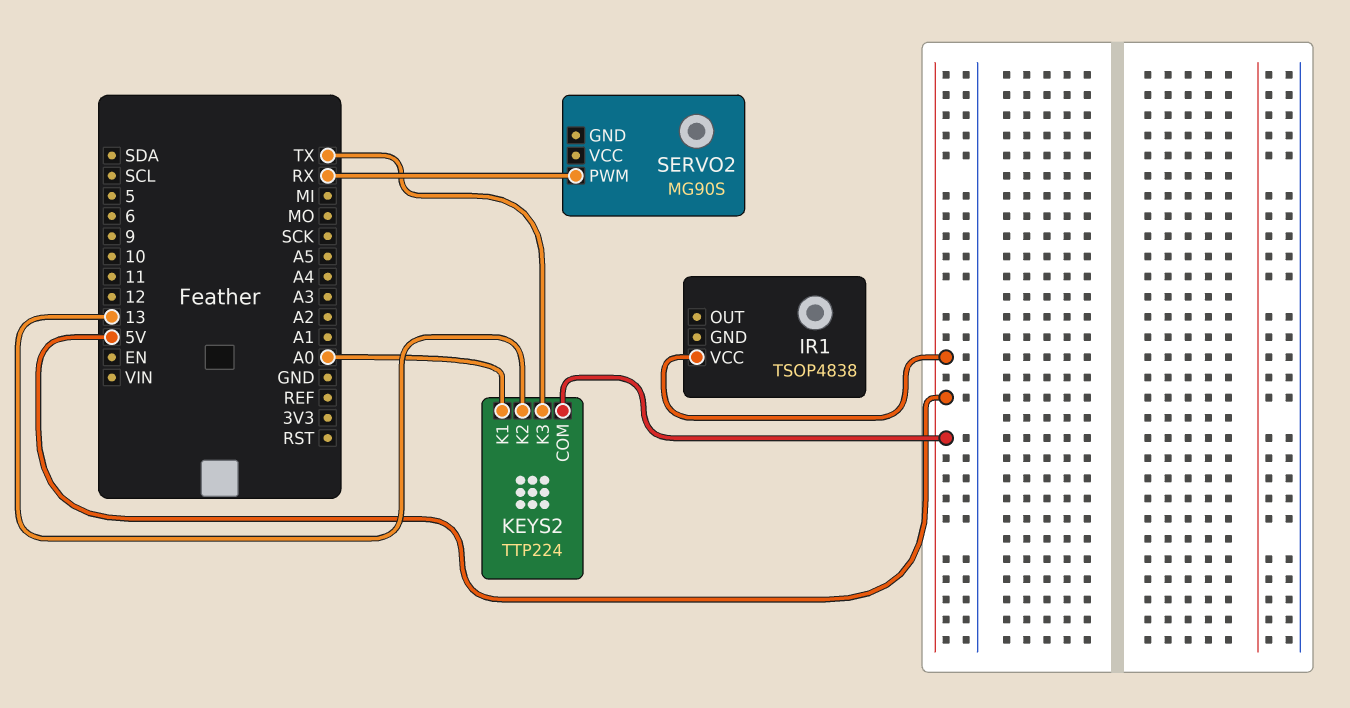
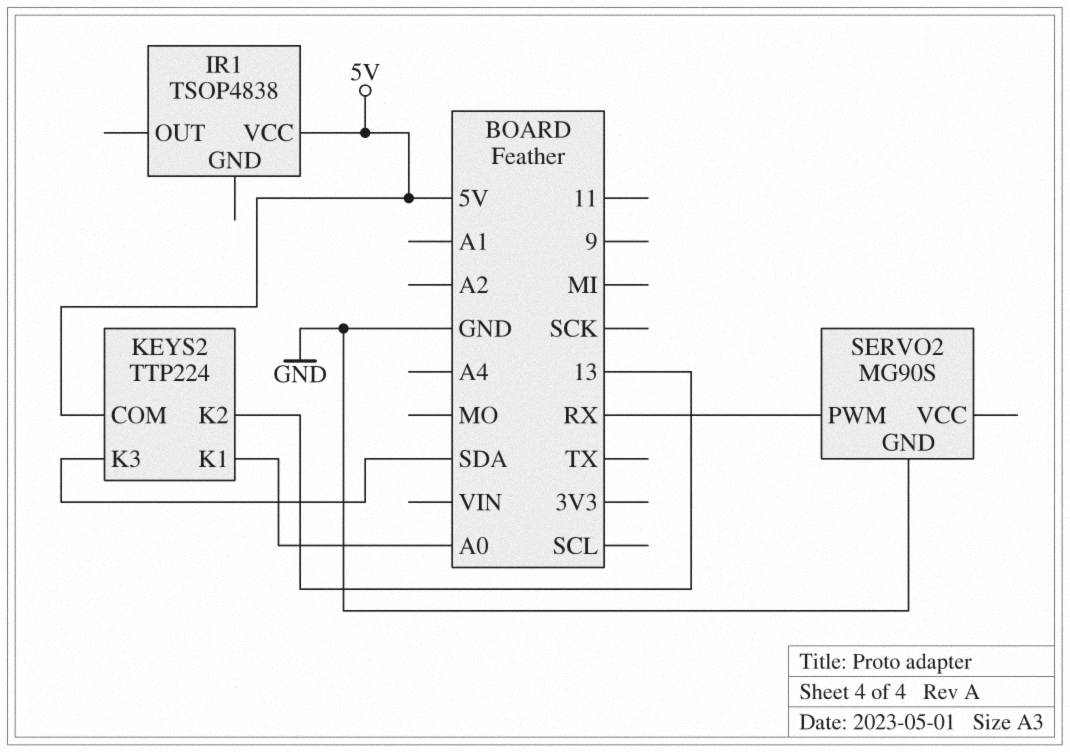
KEYS2 pin K3: TX -> SDA
SERVO2 pin GND: none -> GND

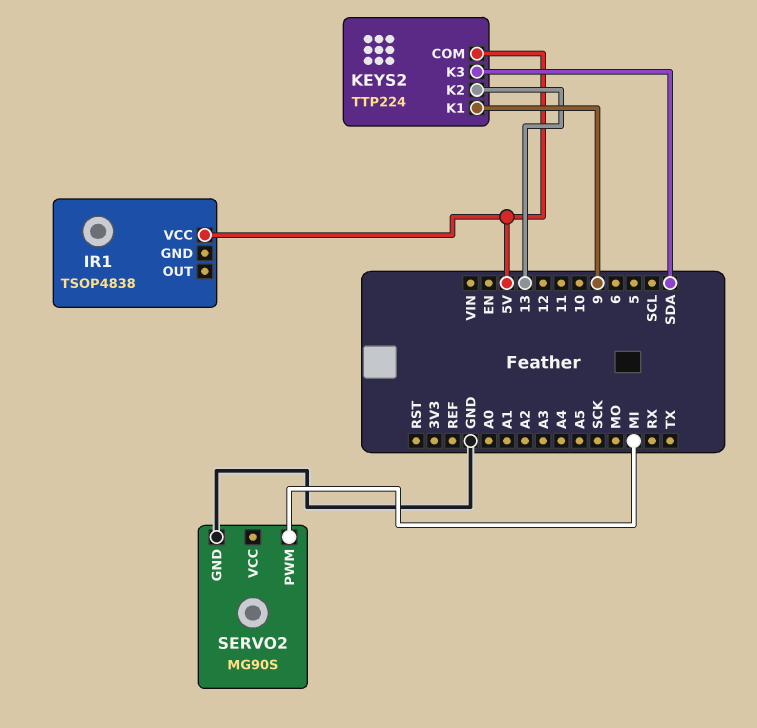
KEYS2 pin K1: A0 -> 9
SERVO2 pin PWM: RX -> MI

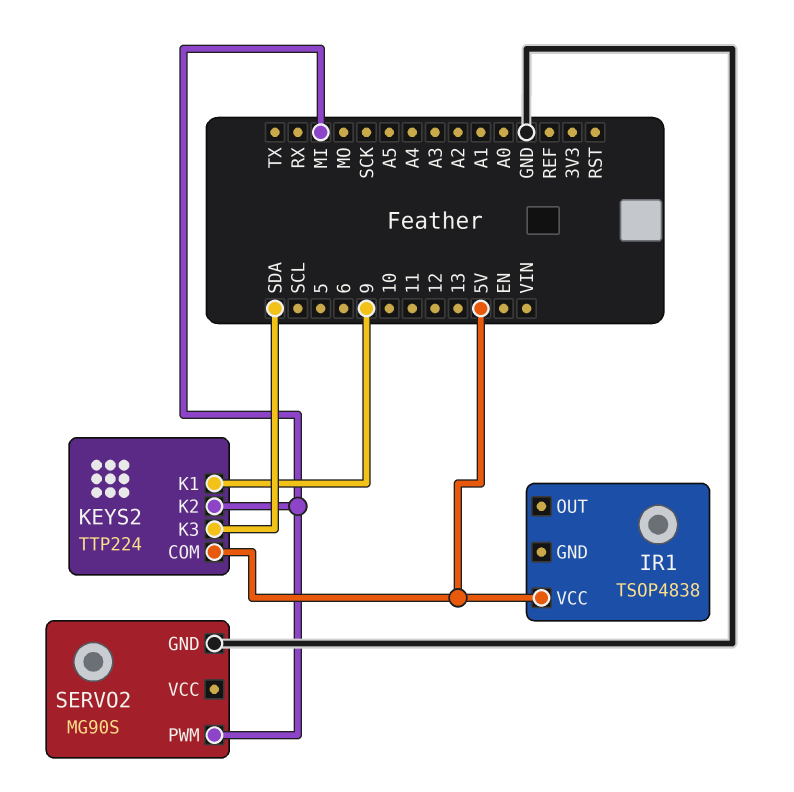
KEYS2 pin K2: 13 -> MI

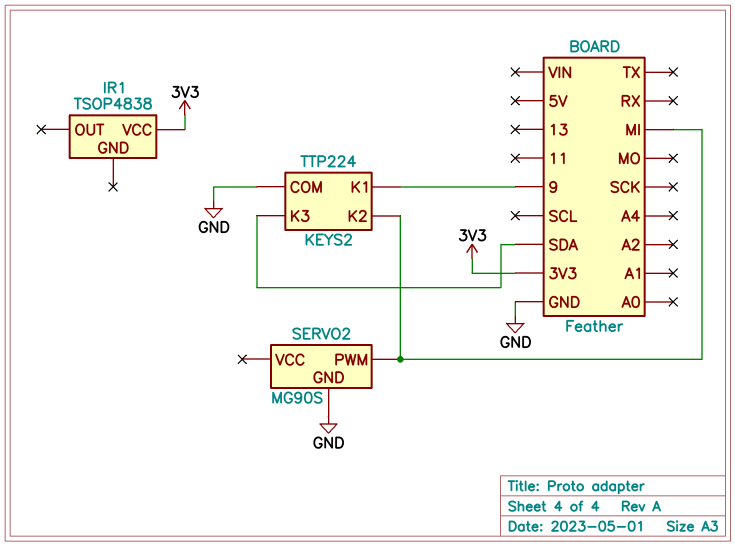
IR1 pin VCC: 5V -> 3V3
KEYS2 pin COM: 5V -> GND

